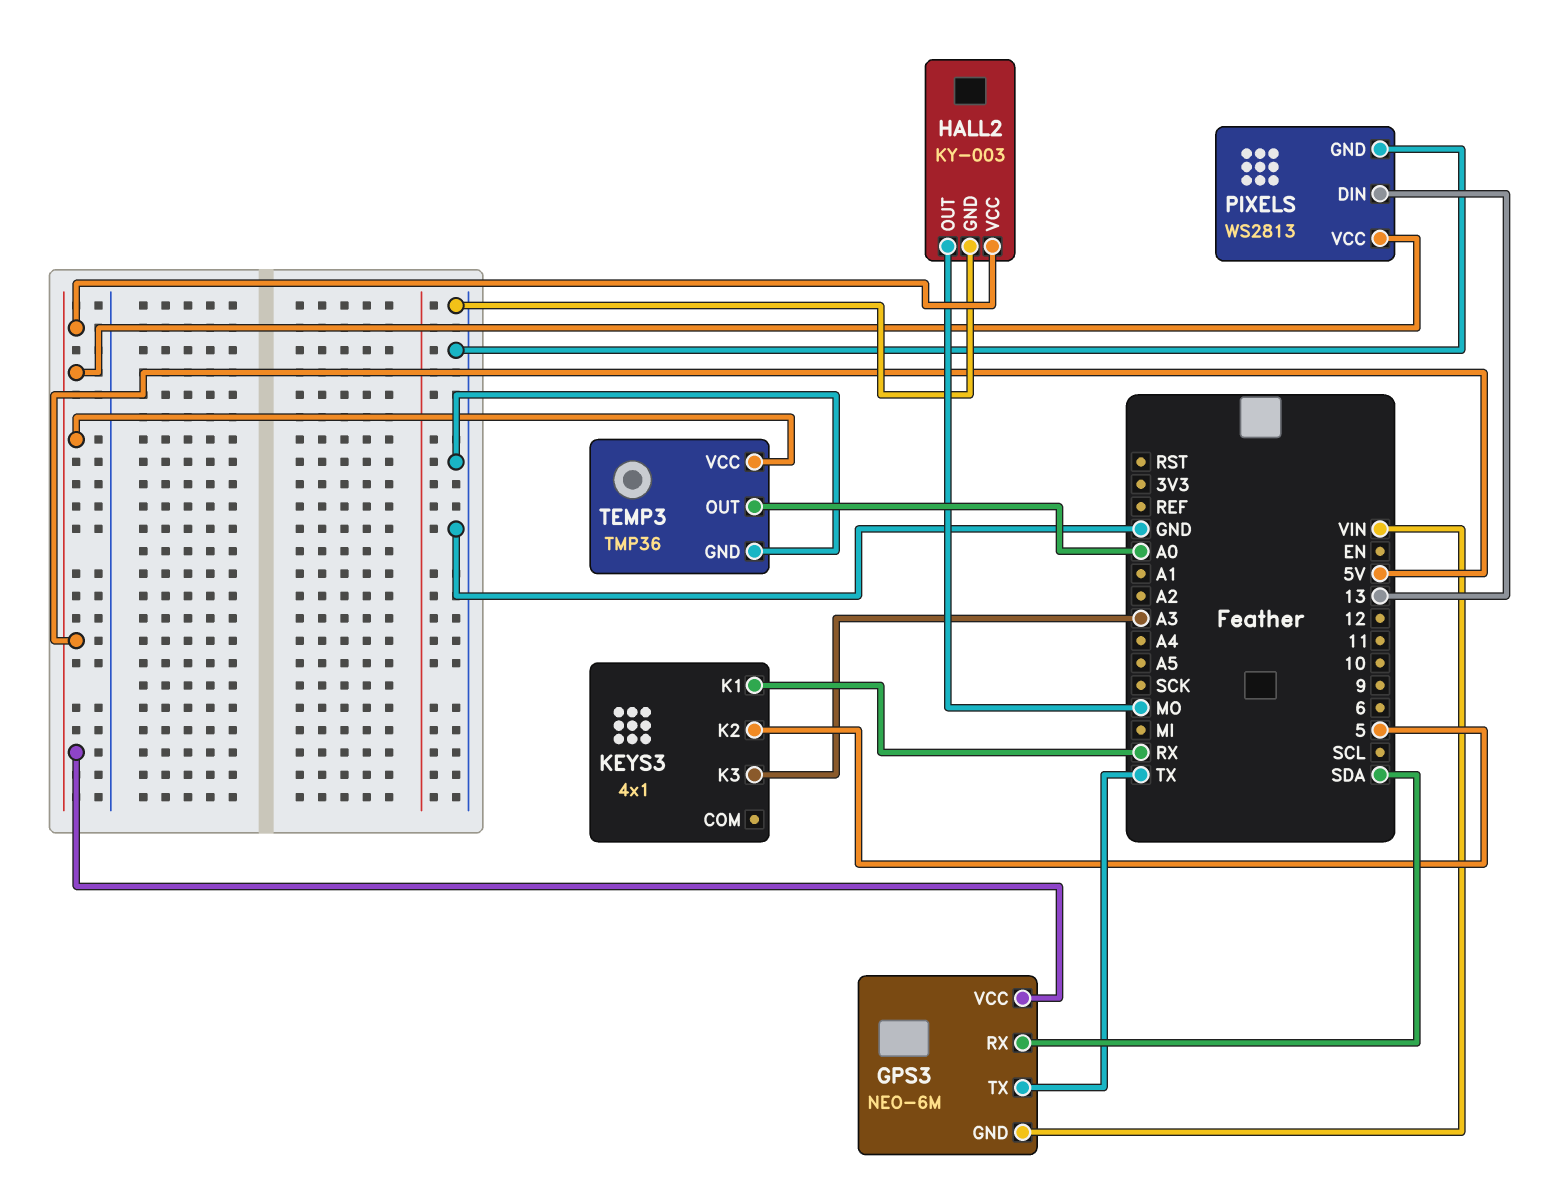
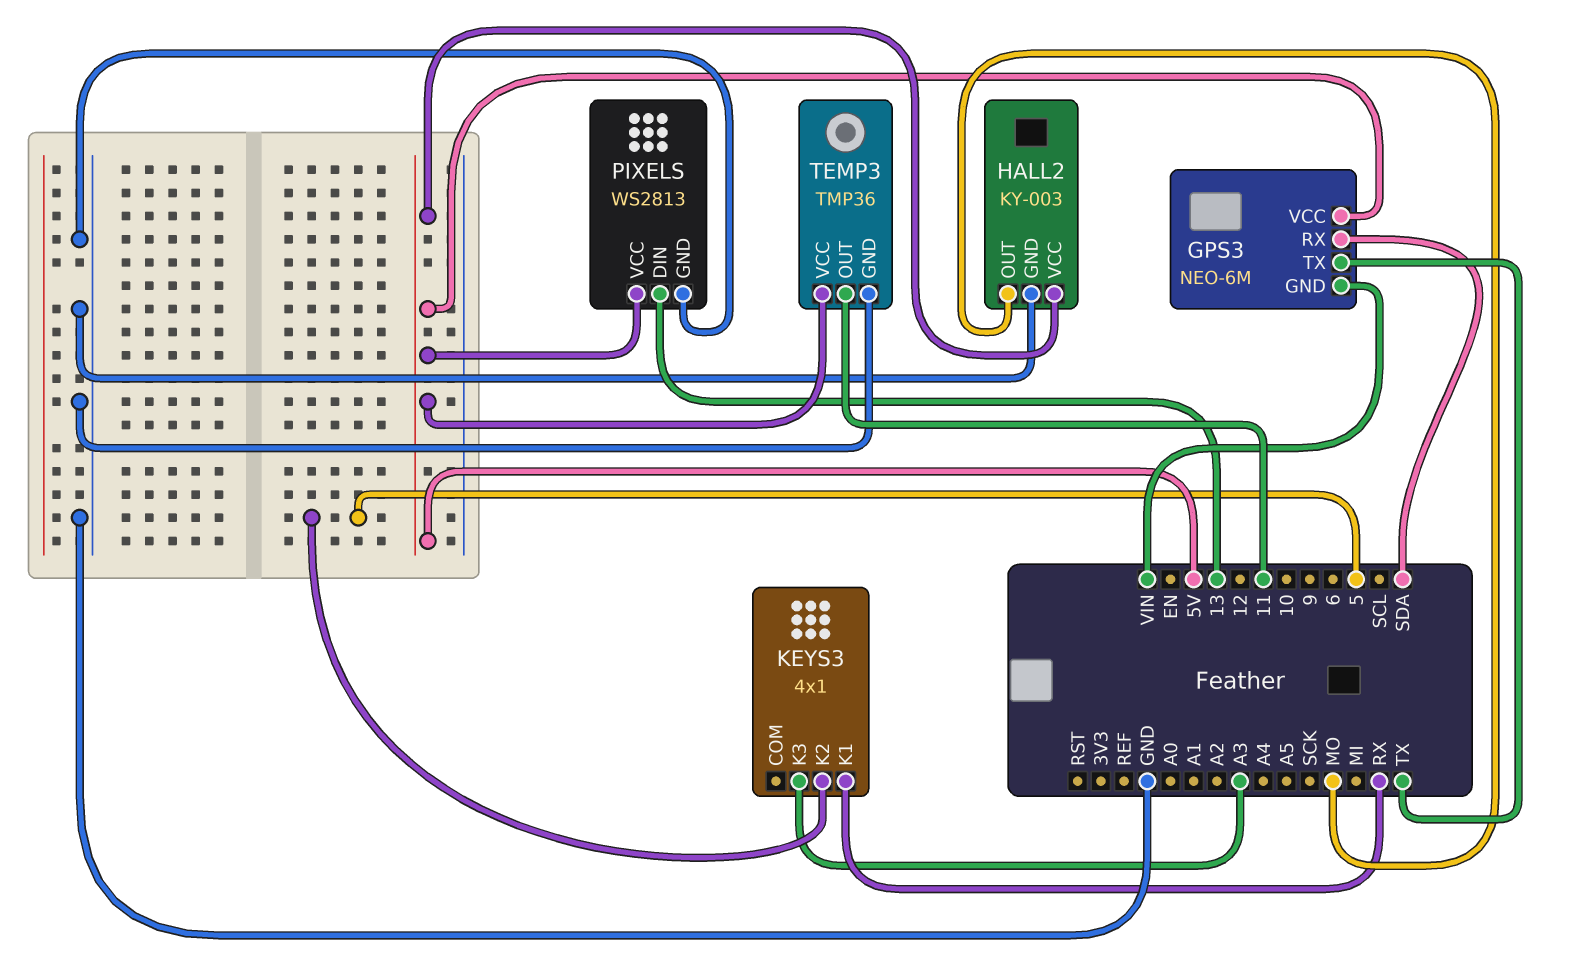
TEMP3 pin OUT: A0 -> 11

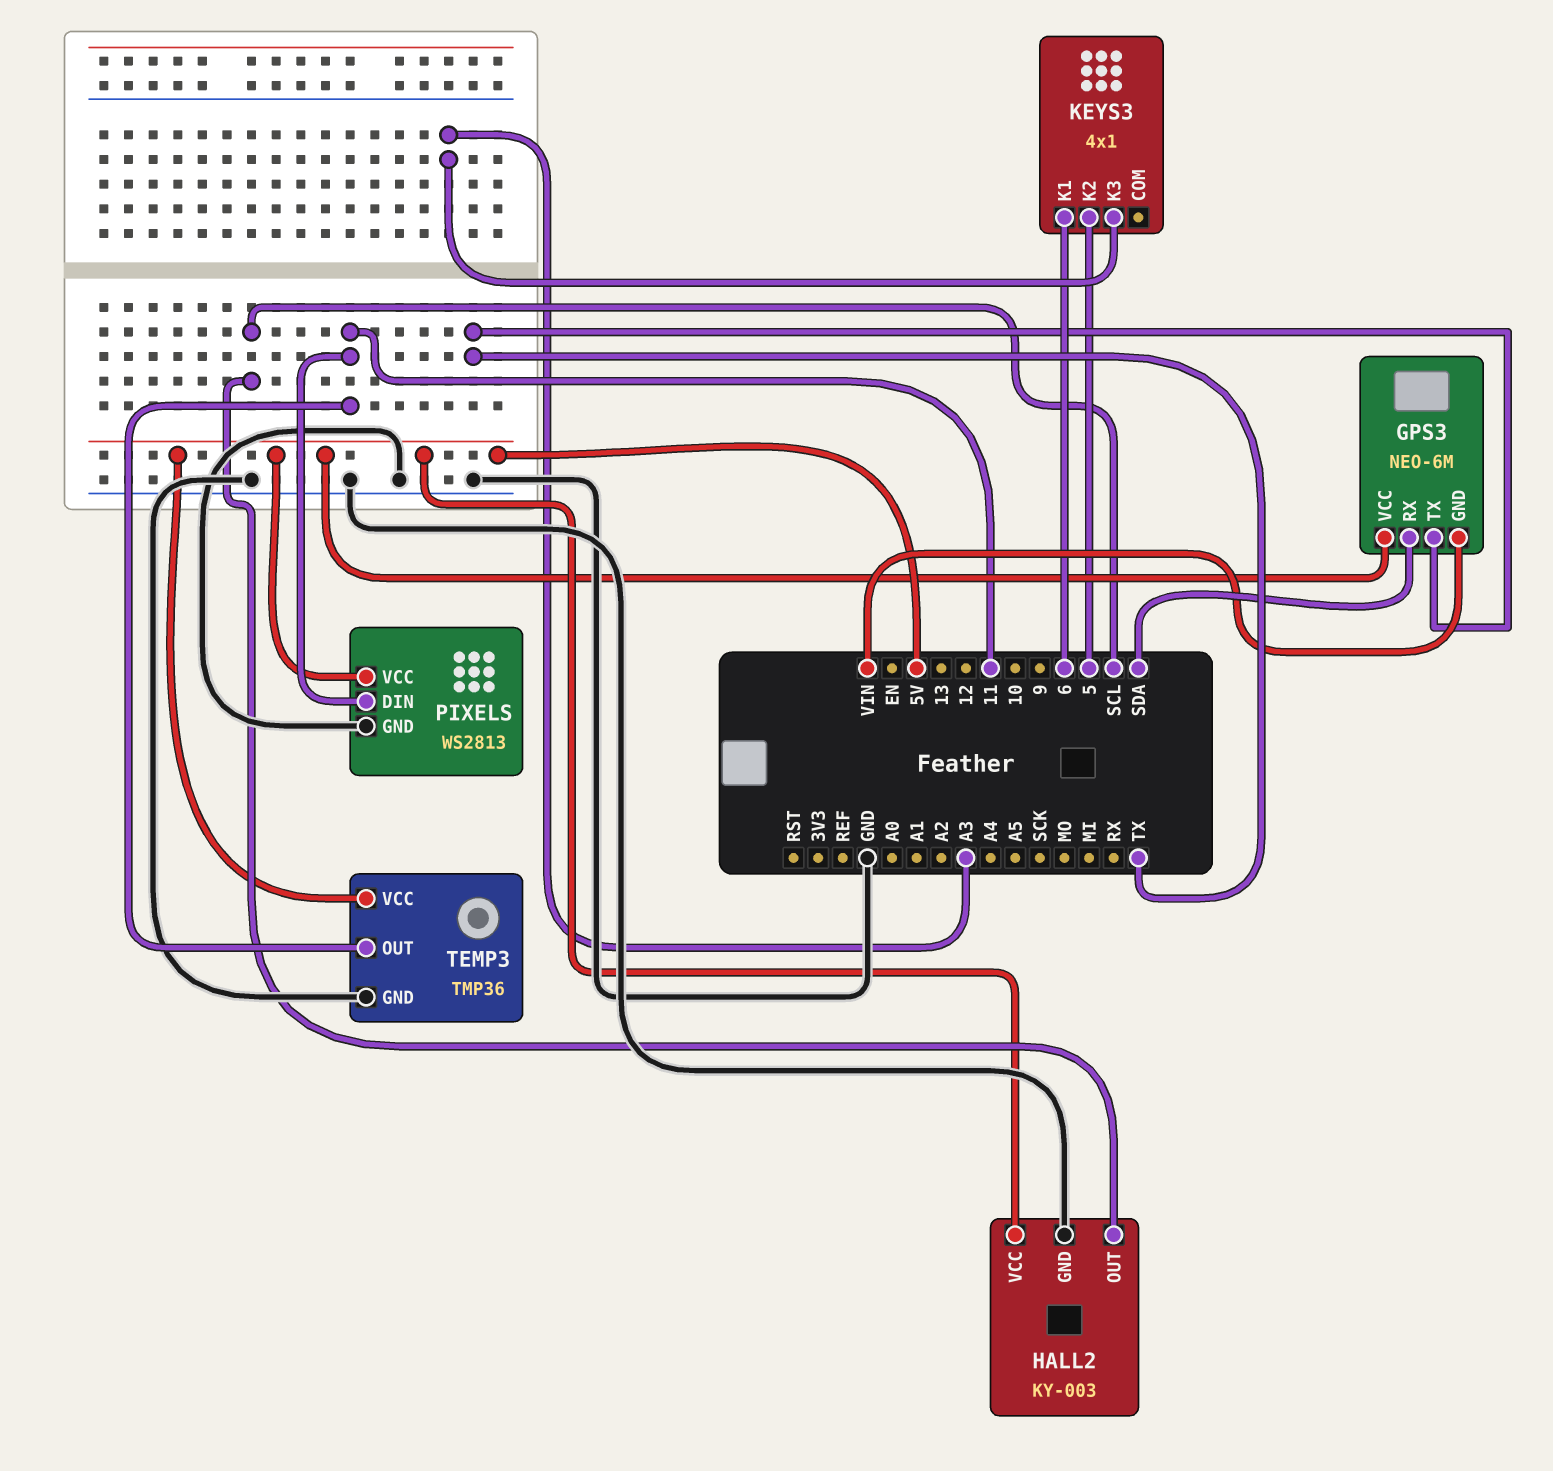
HALL2 pin OUT: MO -> SCL
KEYS3 pin K1: RX -> 6
PIXELS pin DIN: 13 -> 11

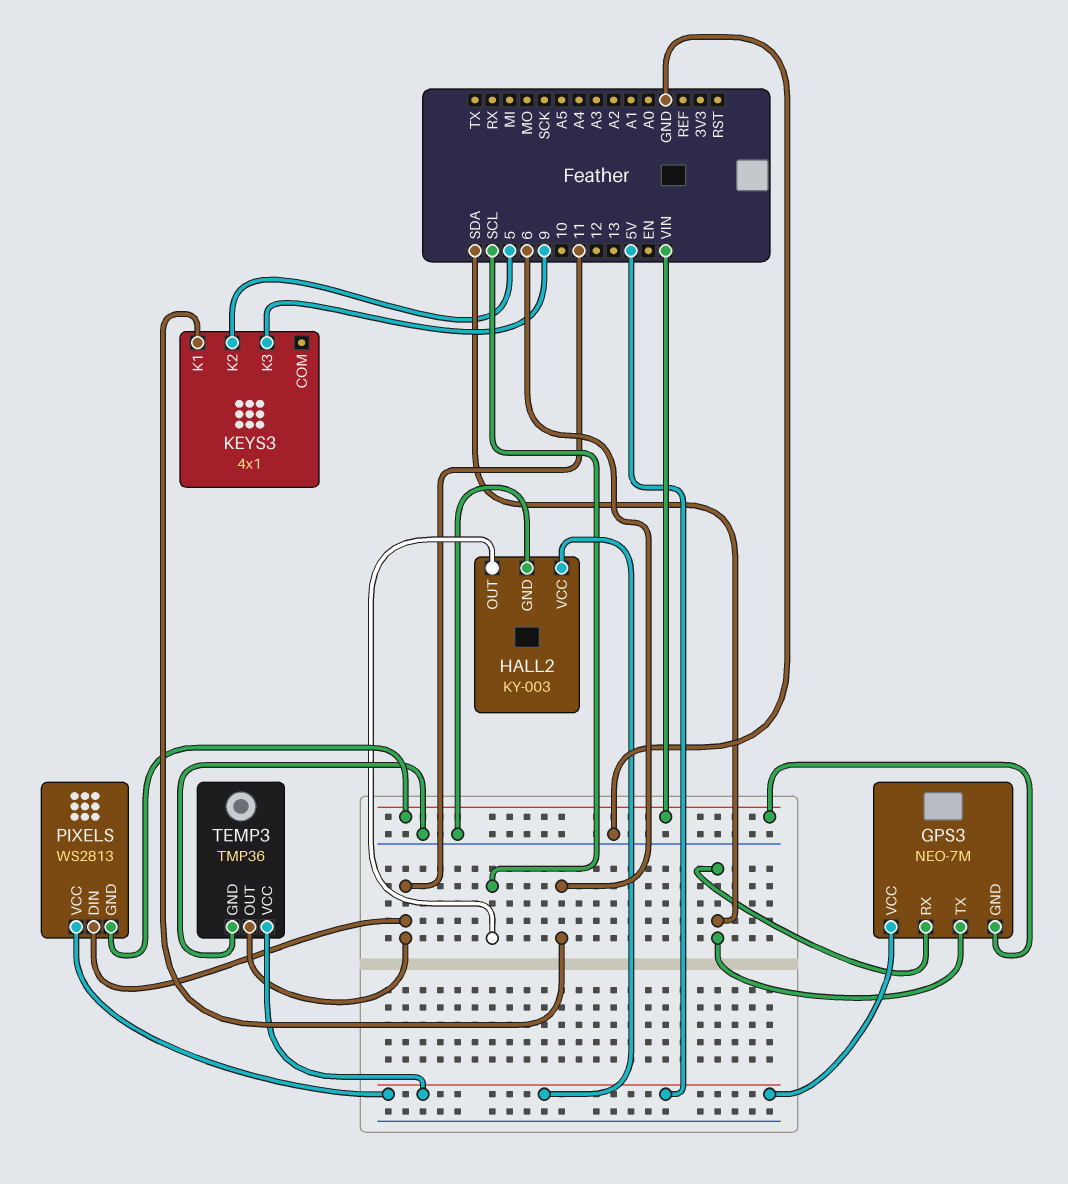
GPS3: NEO-6M -> NEO-7M
GPS3 pin TX: TX -> SDA
KEYS3 pin K3: A3 -> 9
PIXELS pin GND: GND -> VIN

